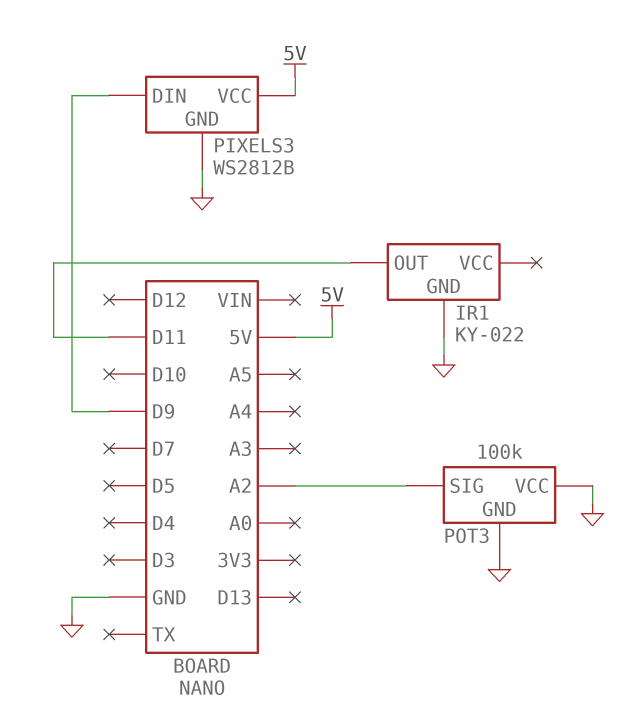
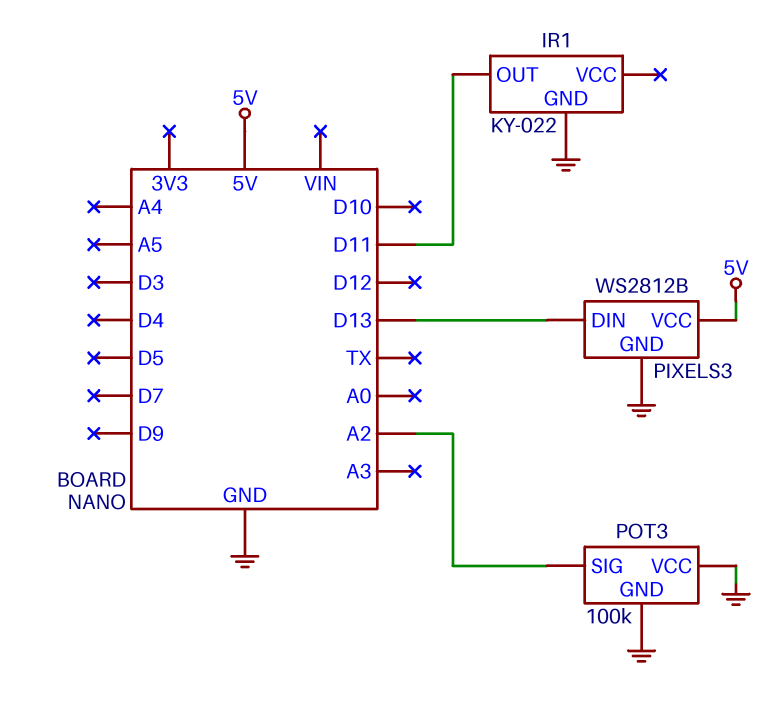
PIXELS3 pin DIN: D9 -> D13

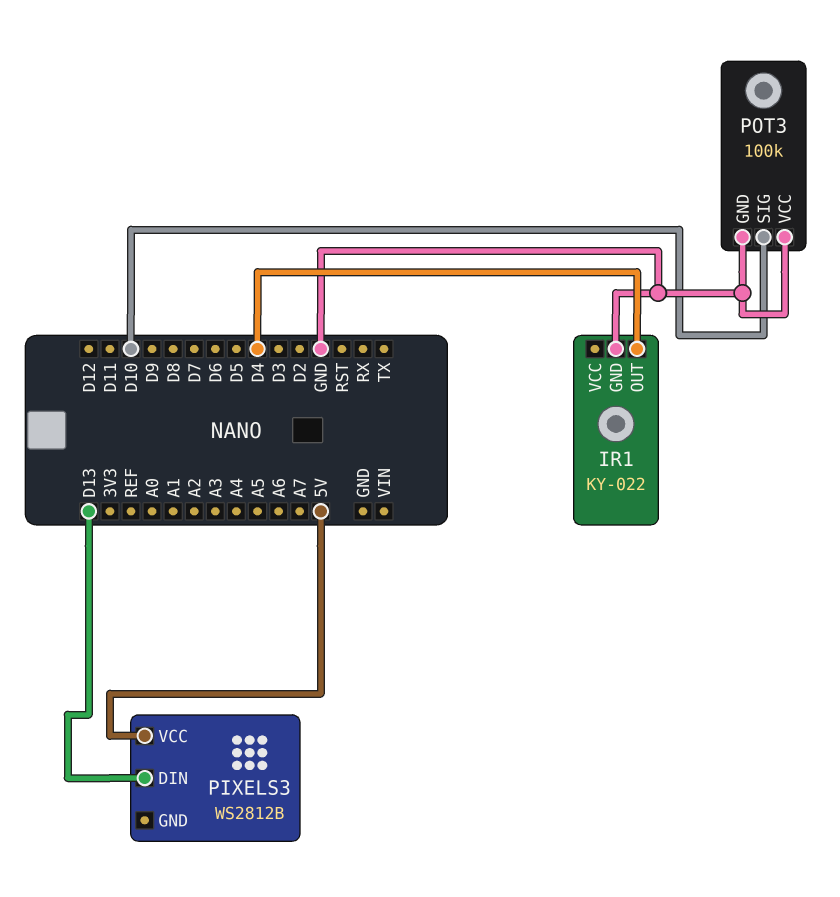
IR1 pin OUT: D11 -> D4
PIXELS3 pin GND: GND -> none
POT3 pin SIG: A2 -> D10

